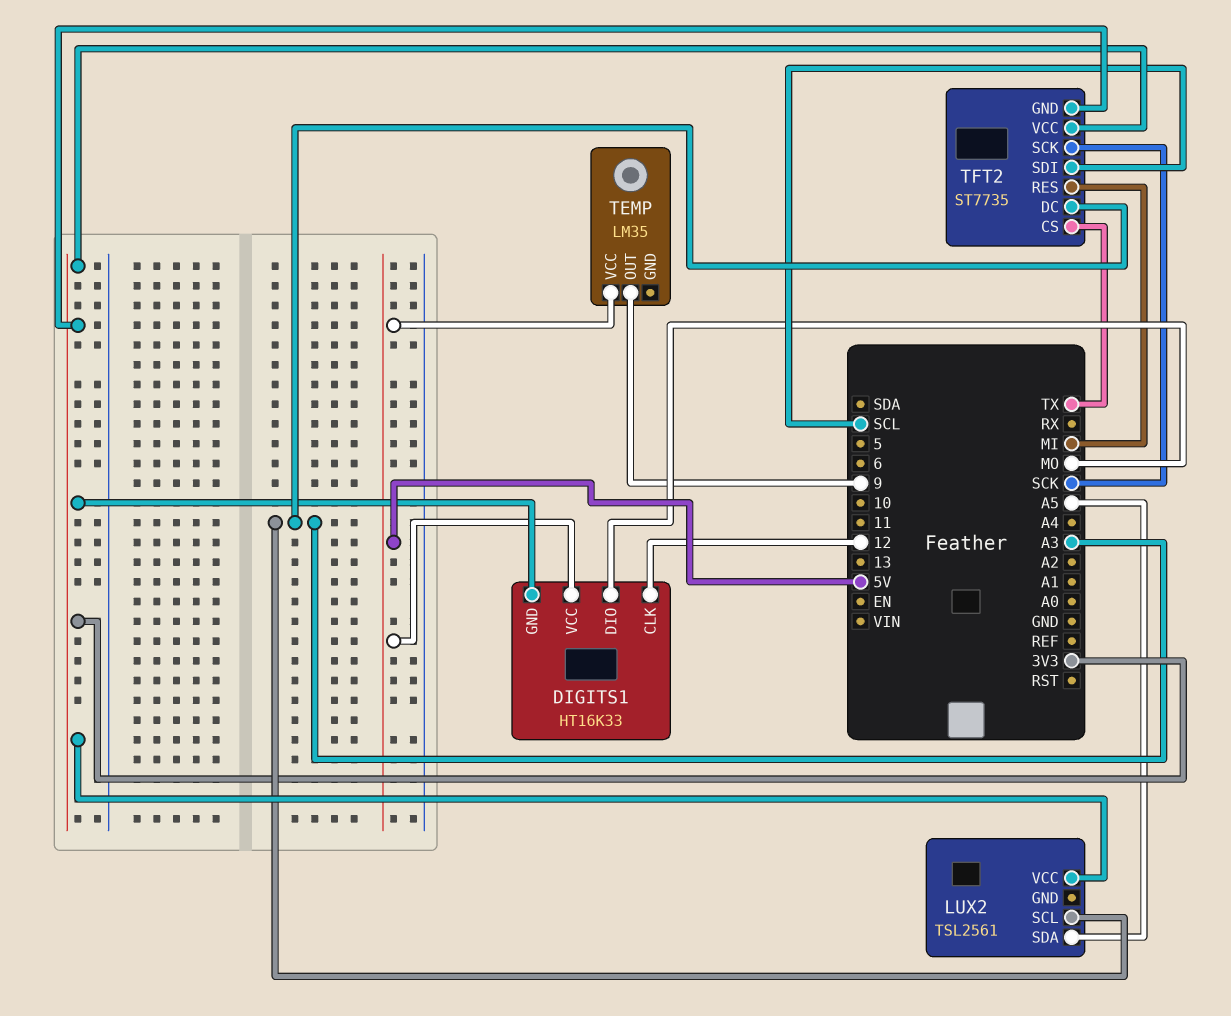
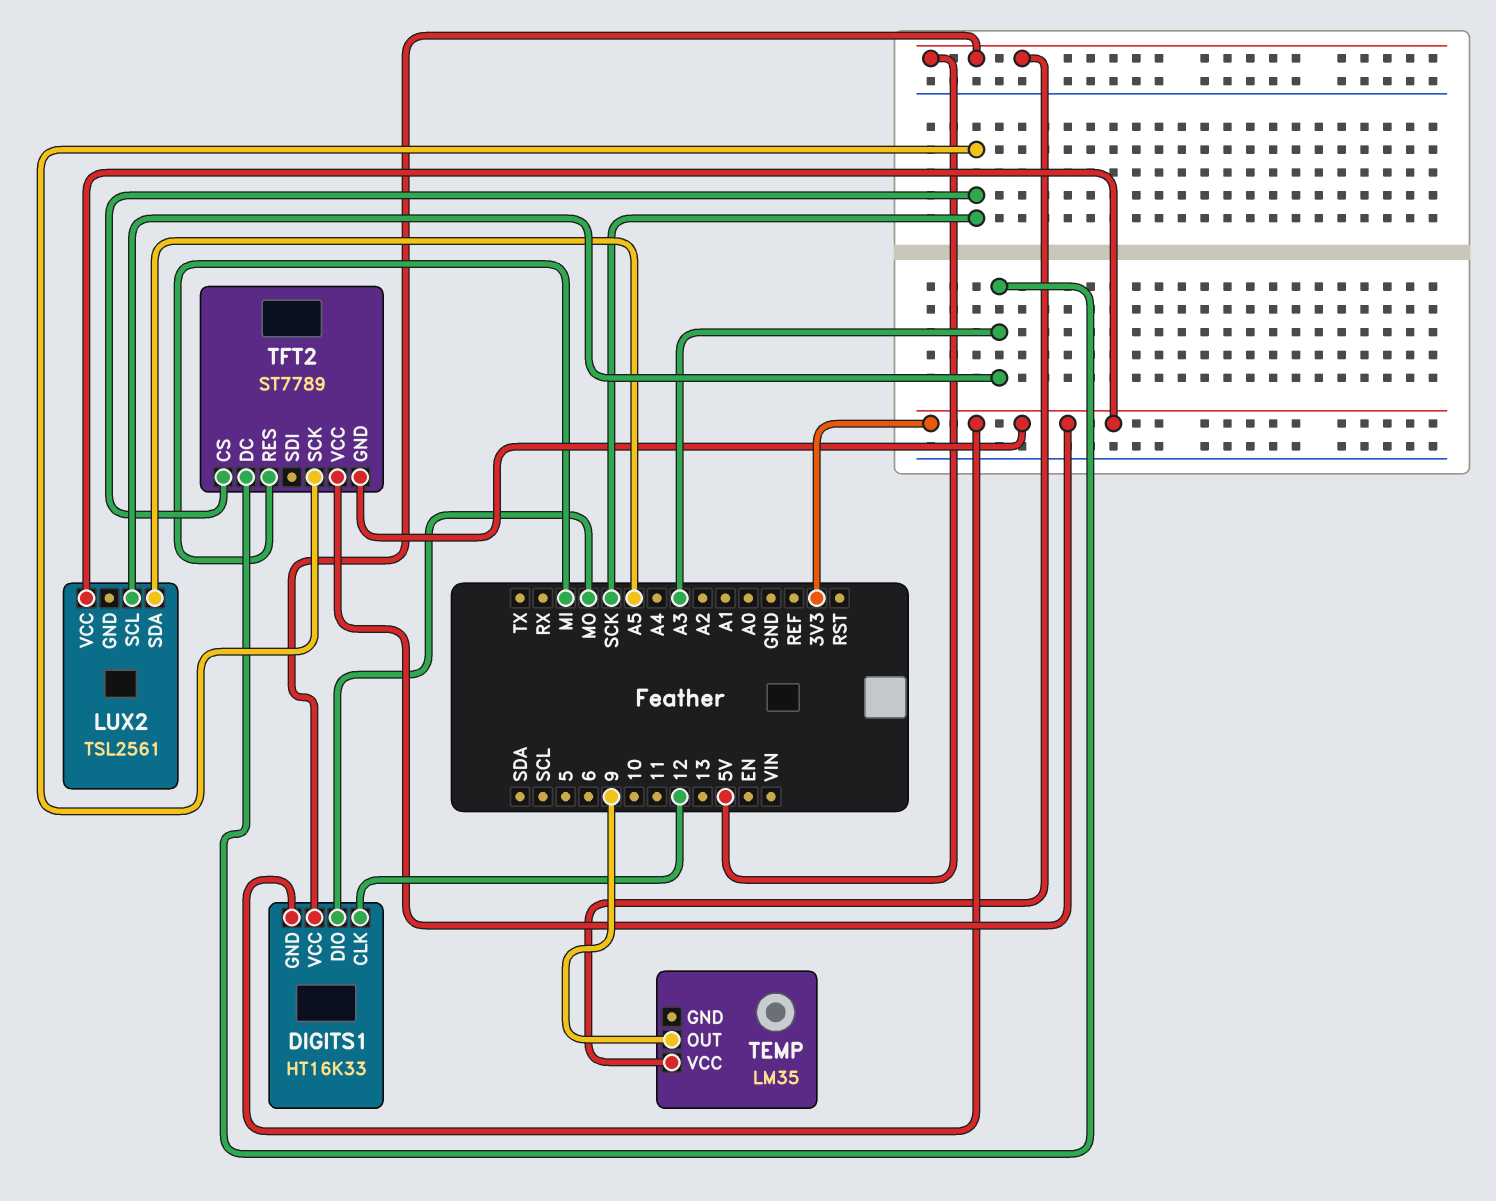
TFT2: ST7735 -> ST7789
TFT2 pin CS: TX -> SCK
TFT2 pin SDI: SCL -> none

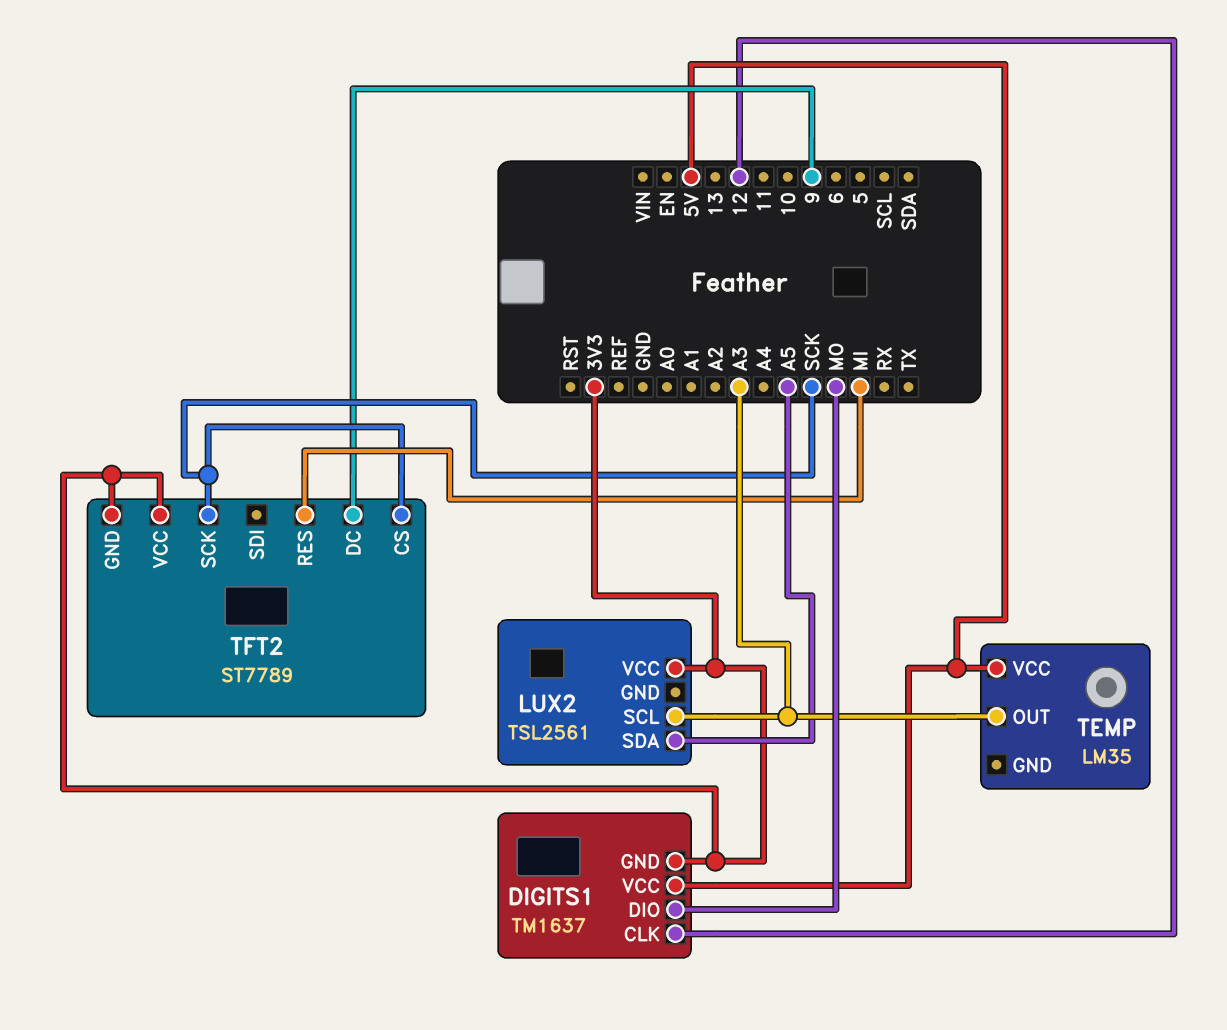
DIGITS1: HT16K33 -> TM1637
TEMP pin OUT: 9 -> A3
TFT2 pin DC: A3 -> 9

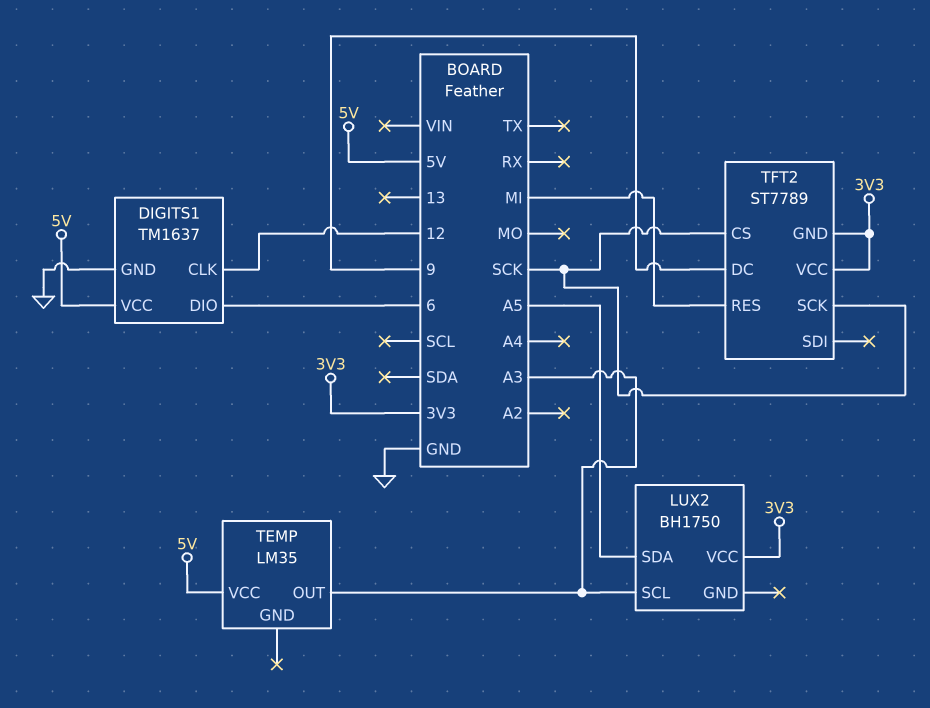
DIGITS1 pin DIO: MO -> 6
DIGITS1 pin GND: 3V3 -> GND
LUX2: TSL2561 -> BH1750

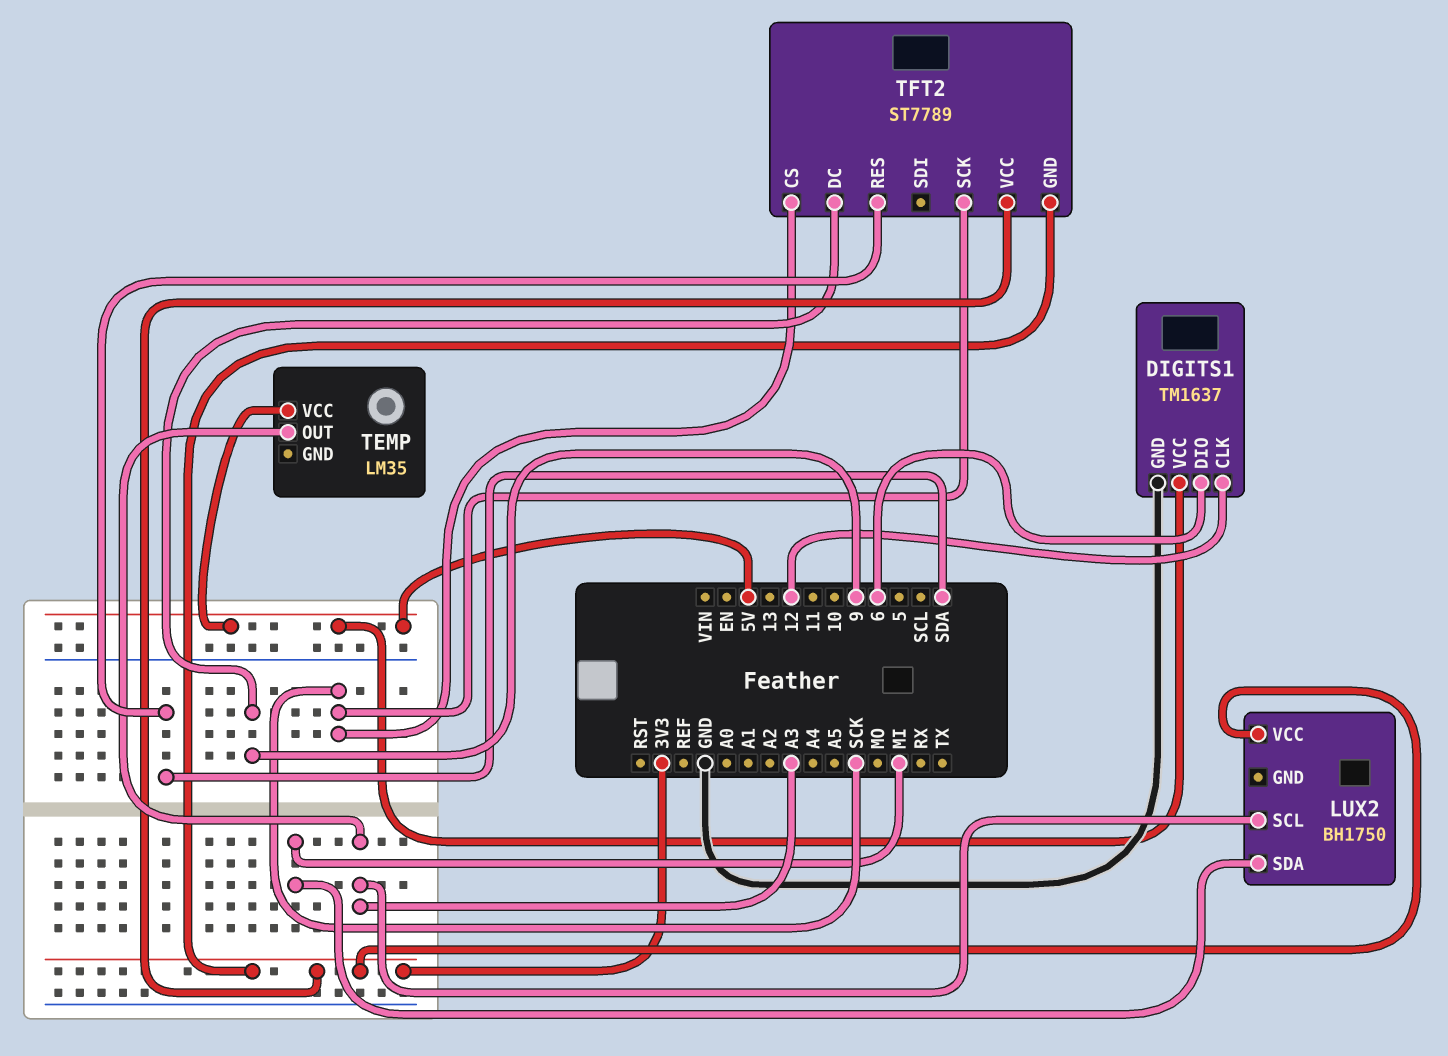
LUX2 pin SDA: A5 -> MI
TFT2 pin RES: MI -> SDA

